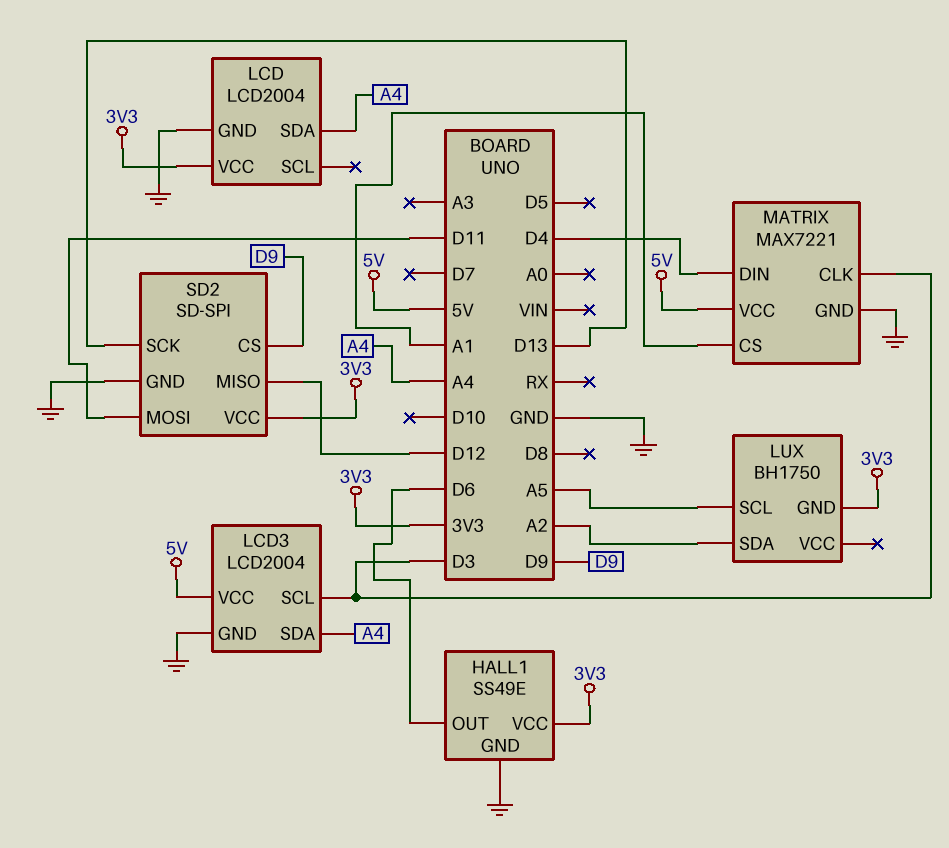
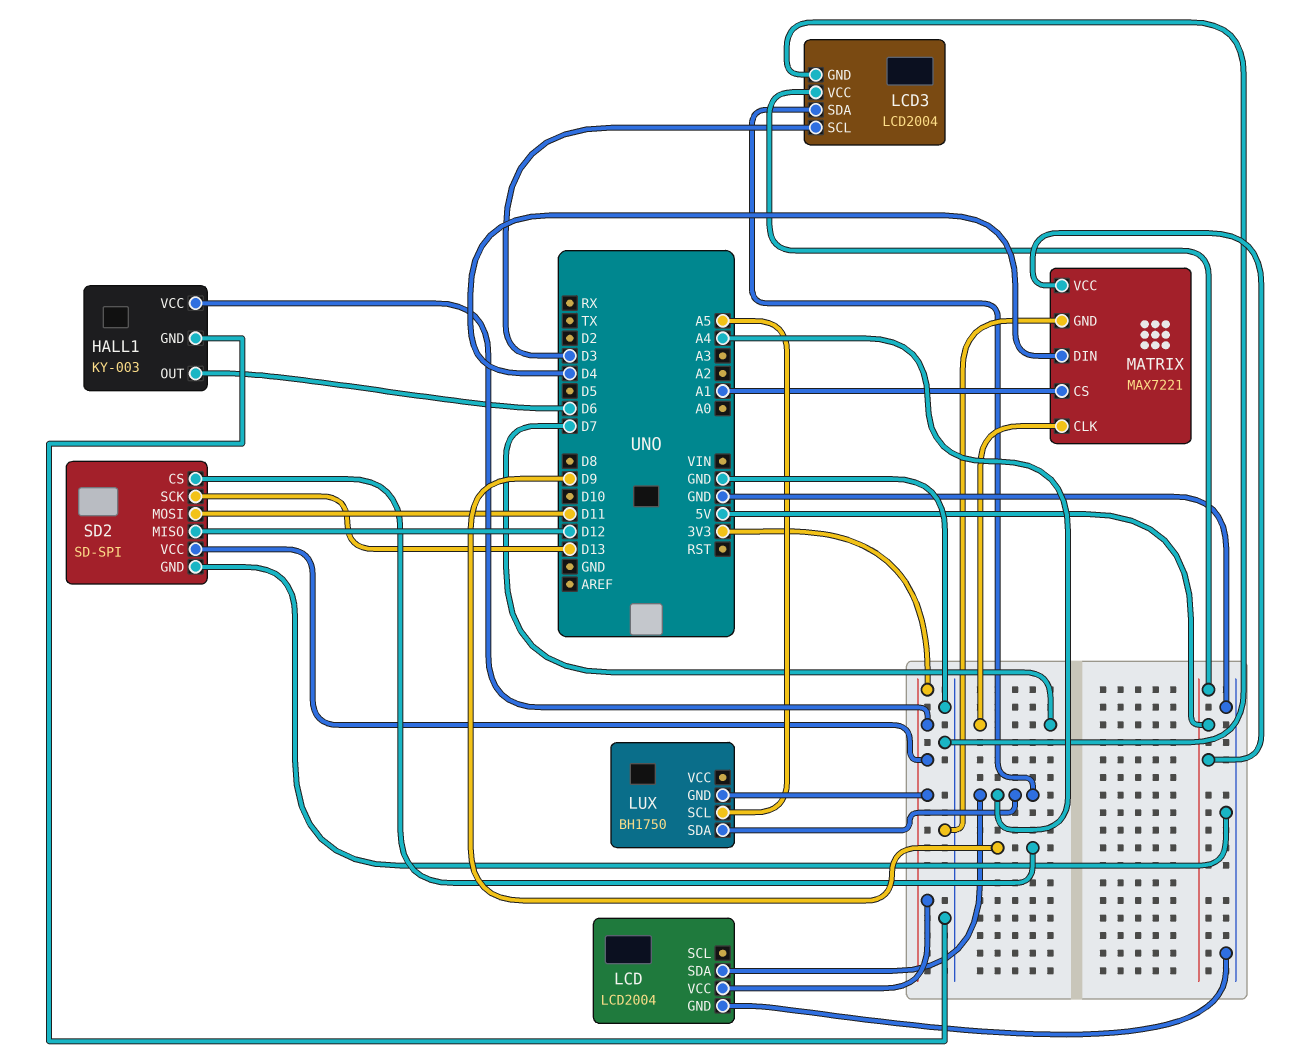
HALL1: SS49E -> KY-003
LUX pin SDA: A2 -> A4
MATRIX pin CLK: D3 -> D7

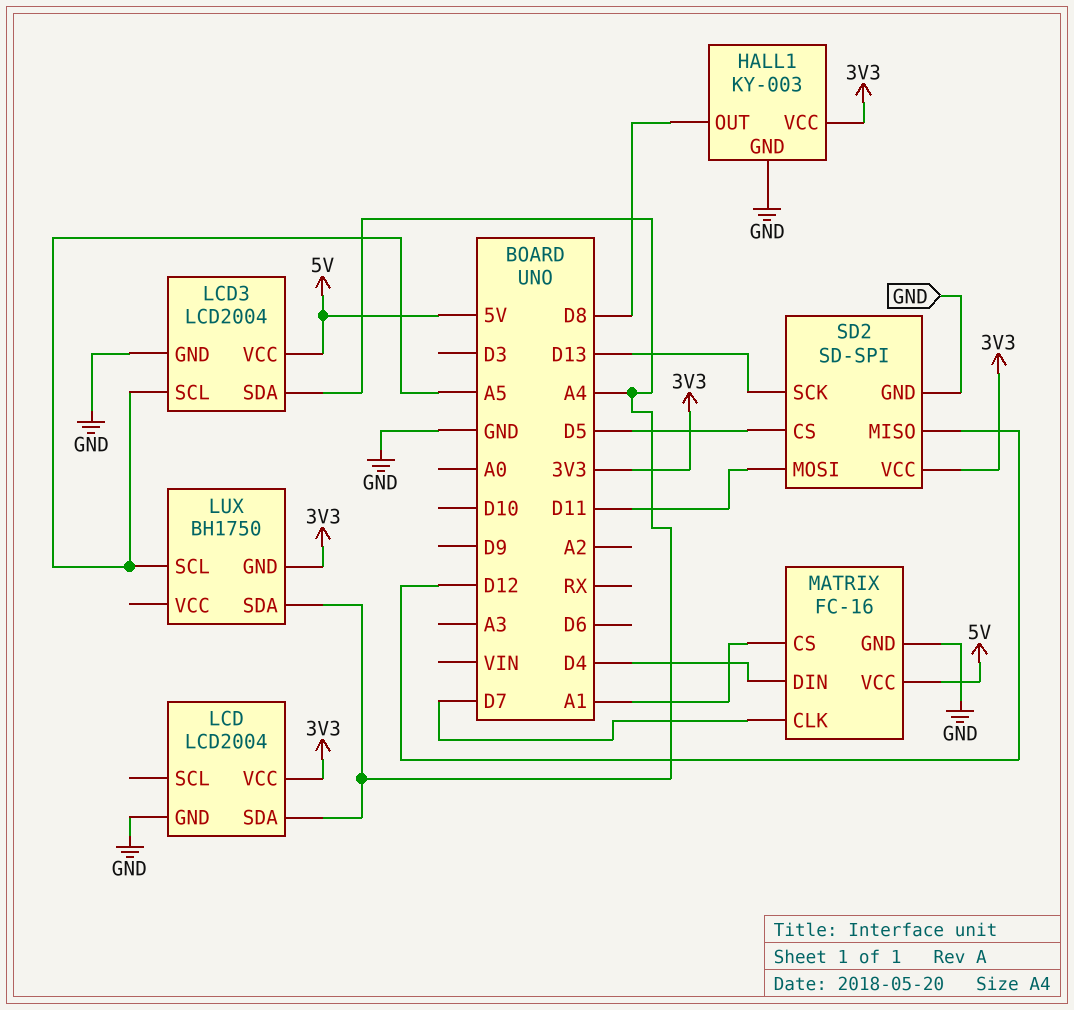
HALL1 pin OUT: D6 -> D8
LCD3 pin SCL: D3 -> A5
MATRIX: MAX7221 -> FC-16
SD2 pin CS: D9 -> D5

